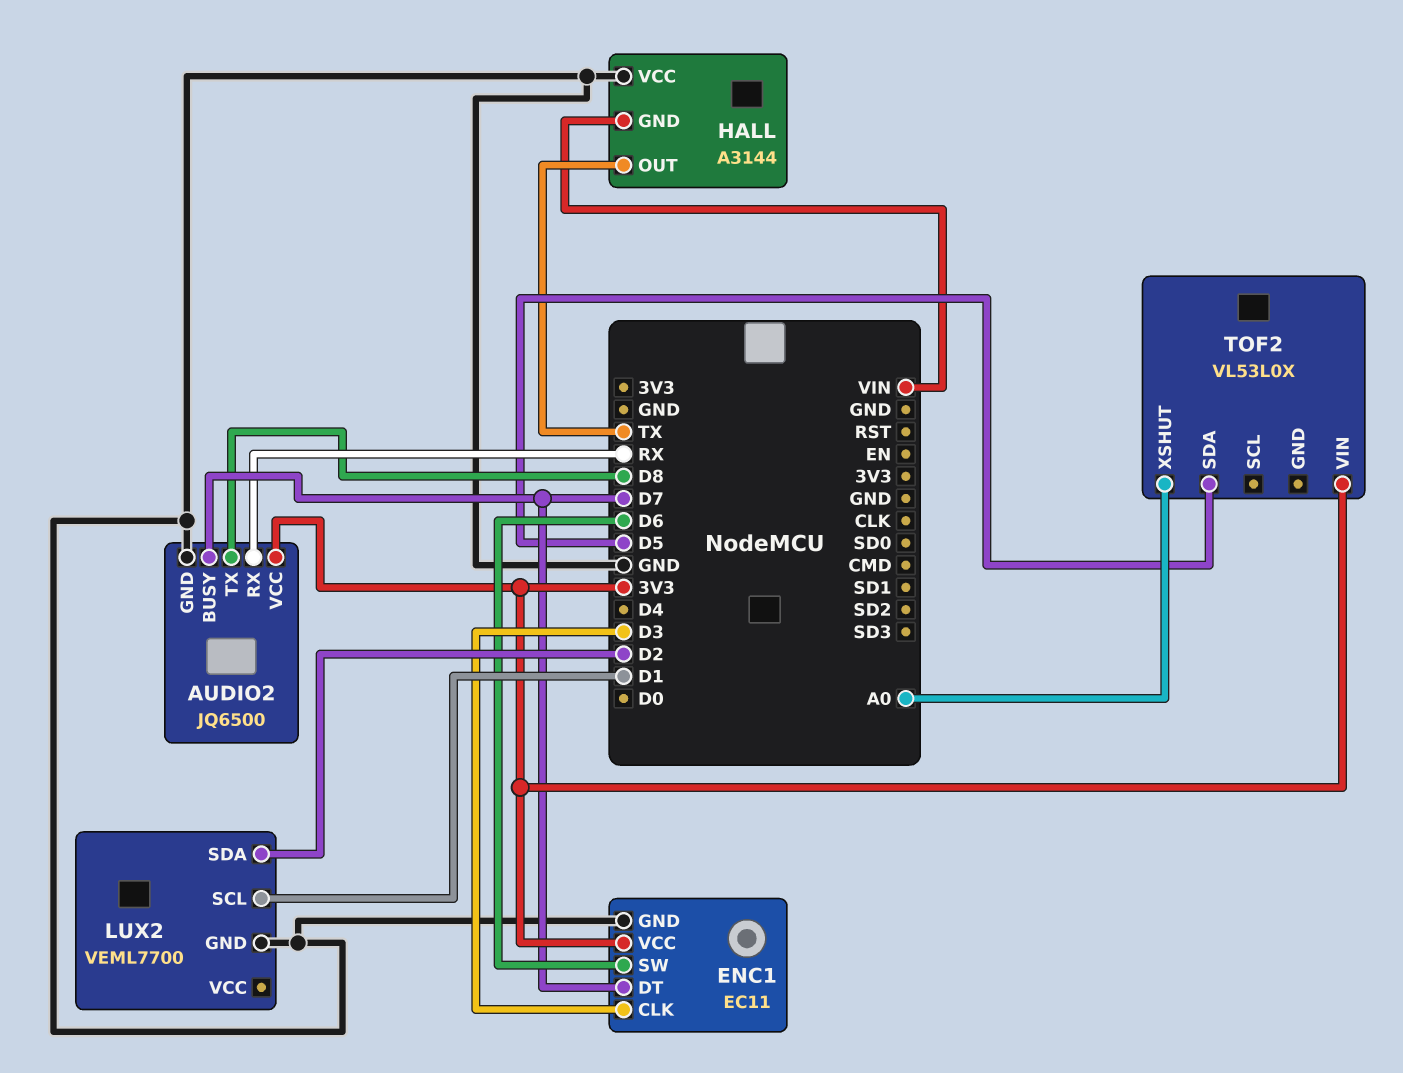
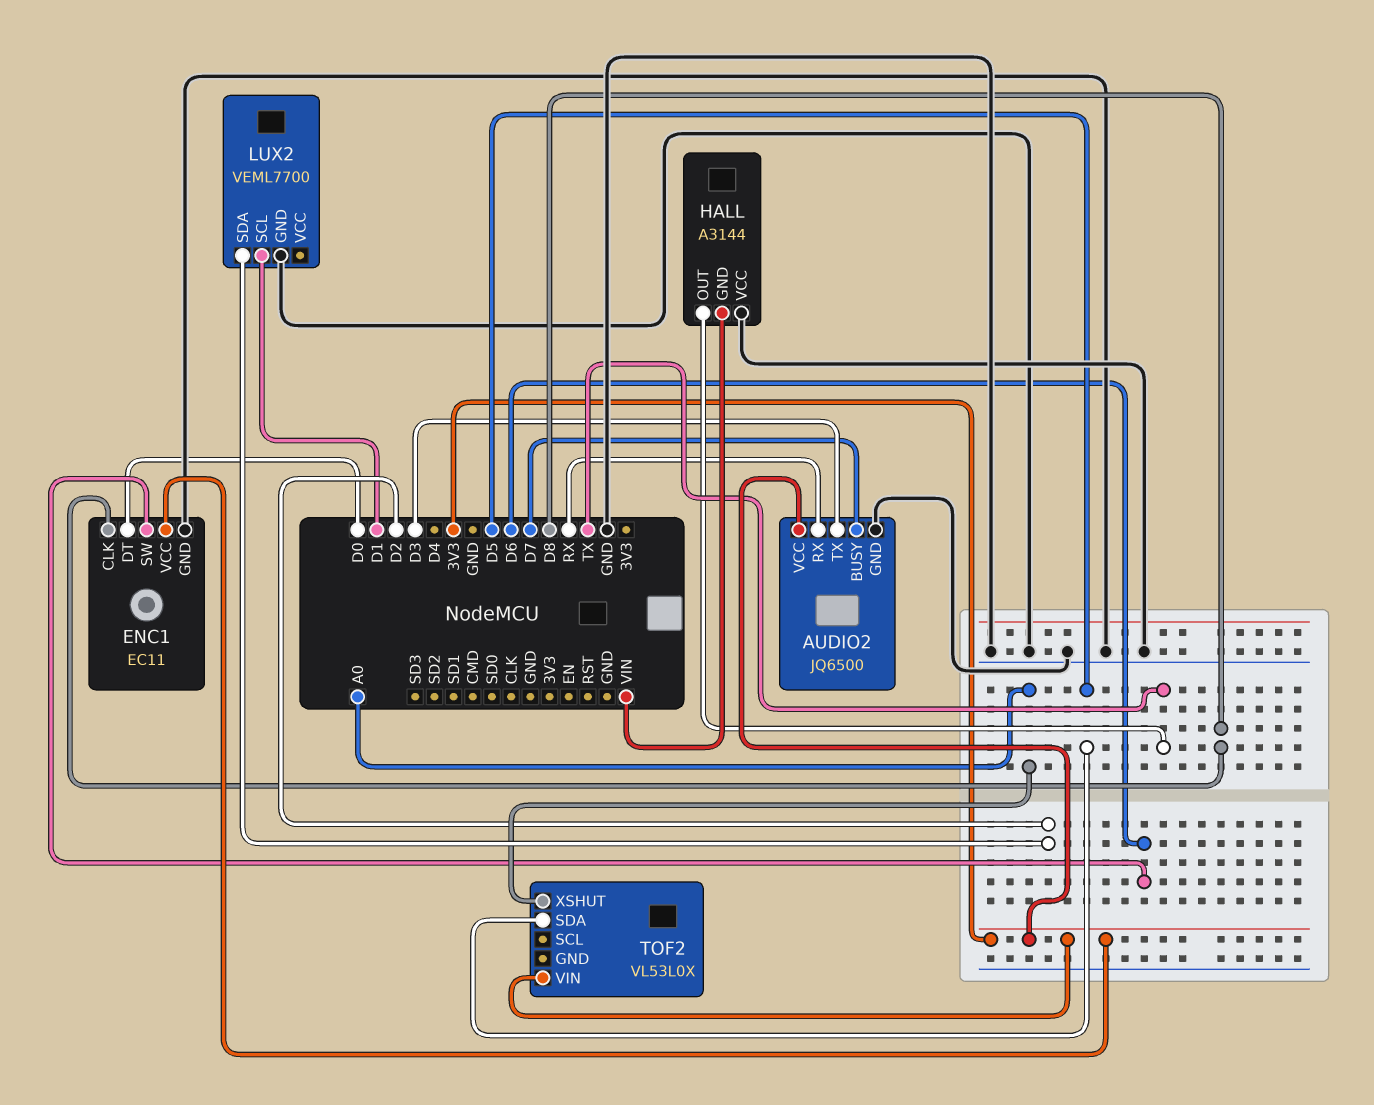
AUDIO2 pin TX: D8 -> D3
ENC1 pin CLK: D3 -> D8
ENC1 pin DT: D7 -> D0

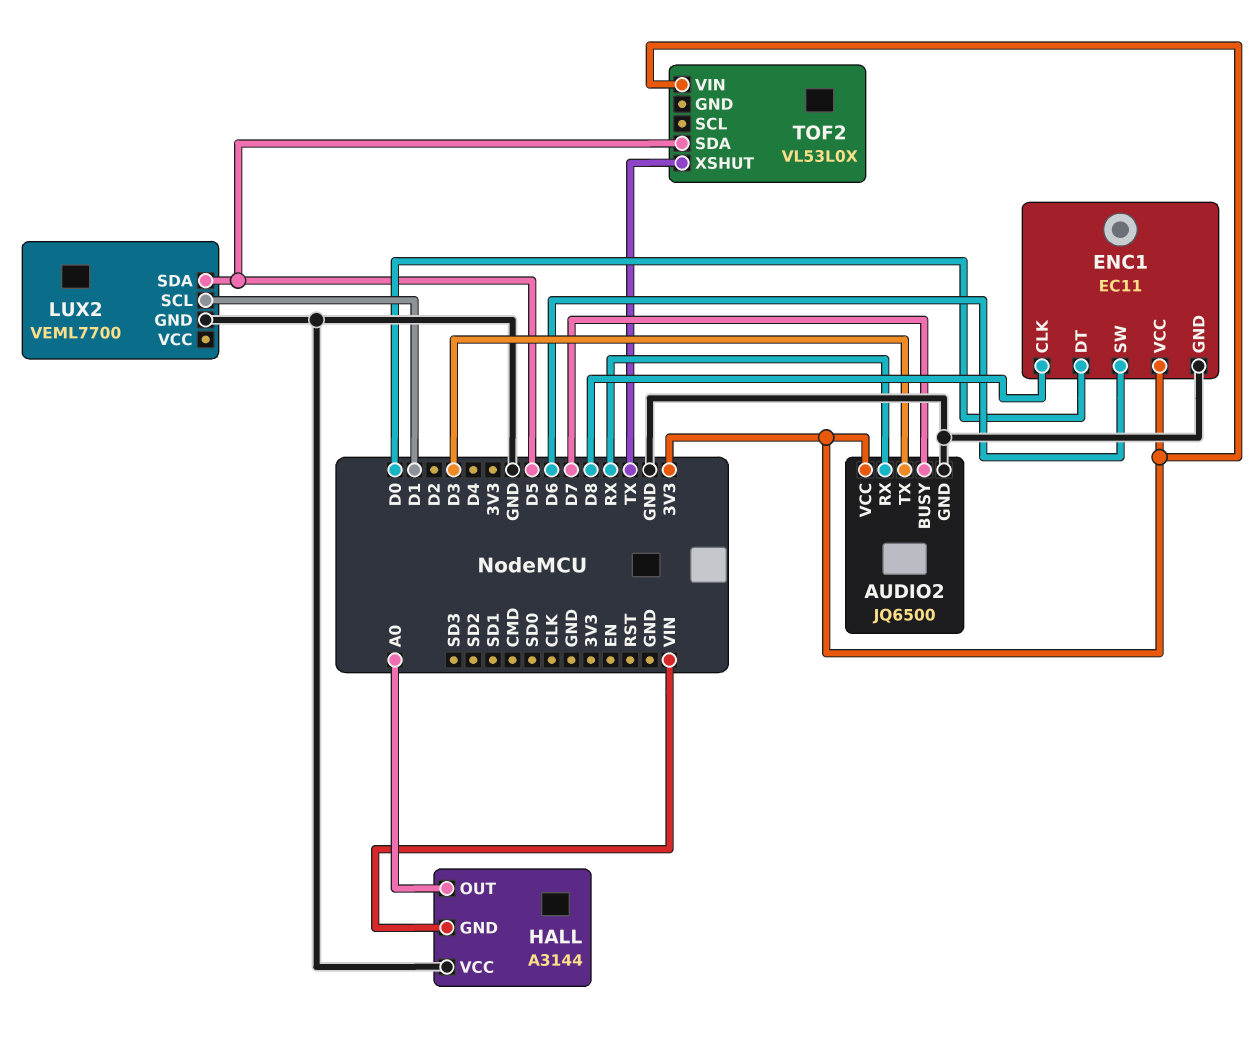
HALL pin OUT: TX -> A0
LUX2 pin SDA: D2 -> D5
TOF2 pin XSHUT: A0 -> TX

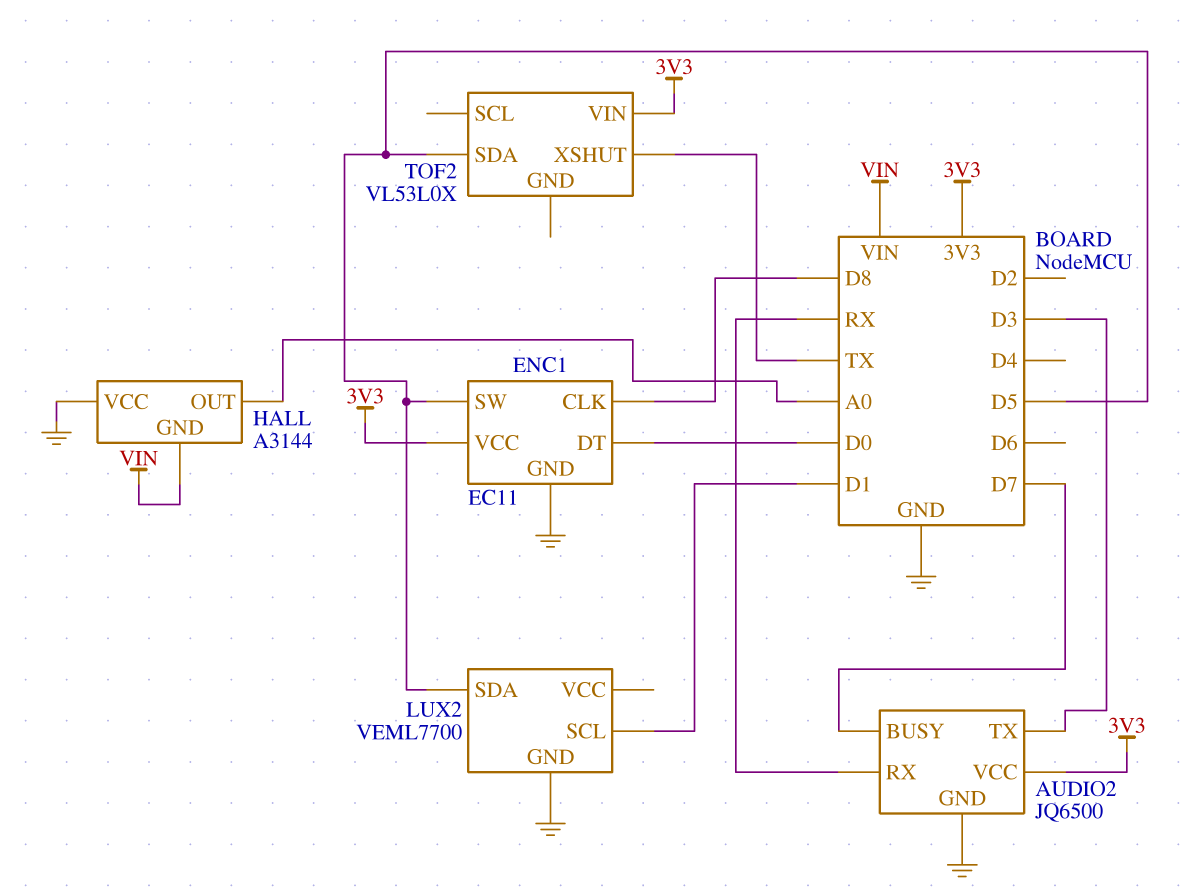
ENC1 pin SW: D6 -> D5

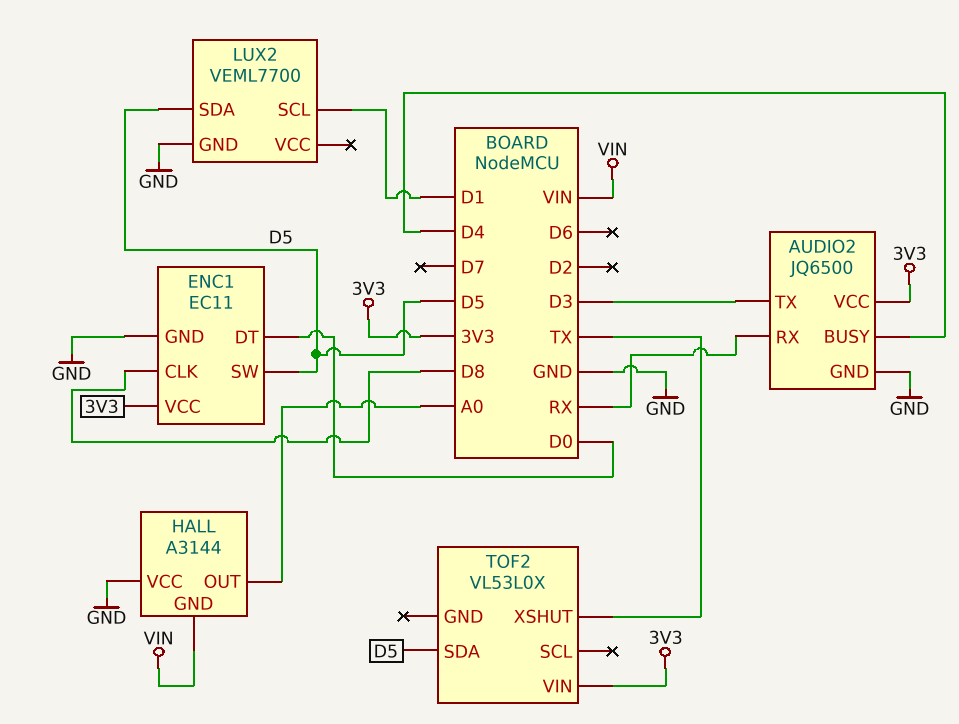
AUDIO2 pin BUSY: D7 -> D4

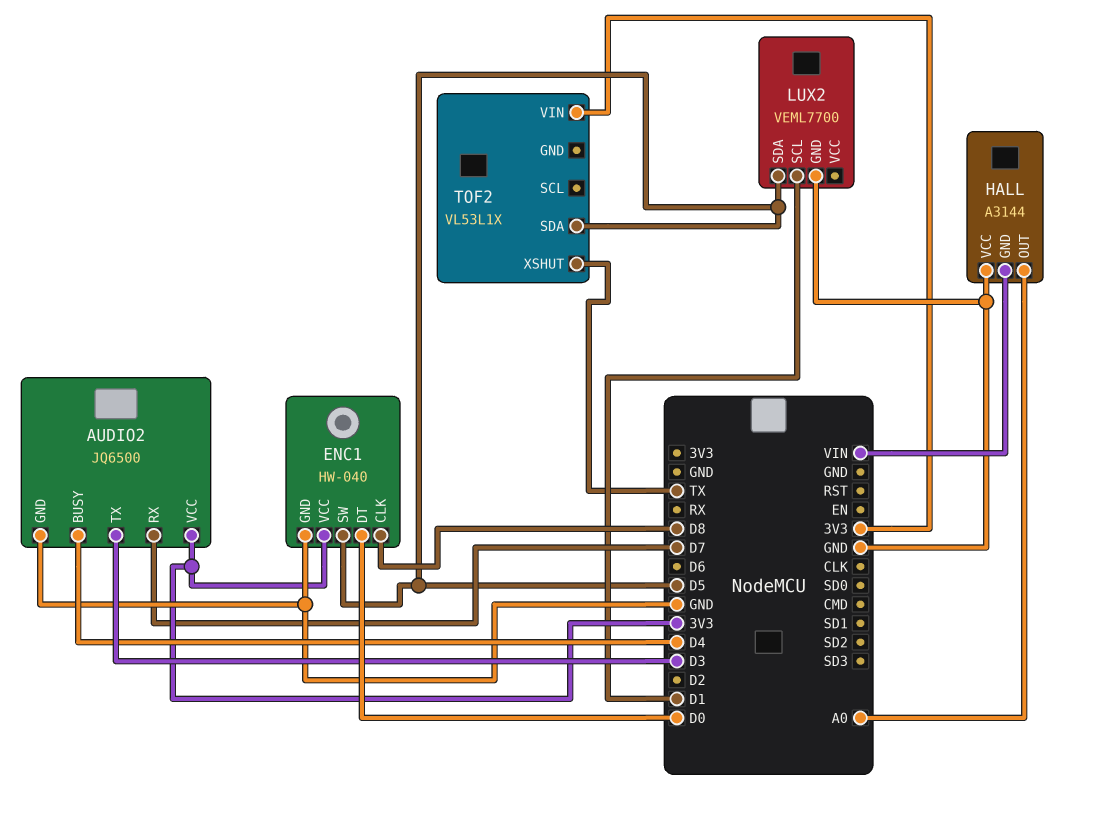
AUDIO2 pin RX: RX -> D7
ENC1: EC11 -> HW-040
TOF2: VL53L0X -> VL53L1X

